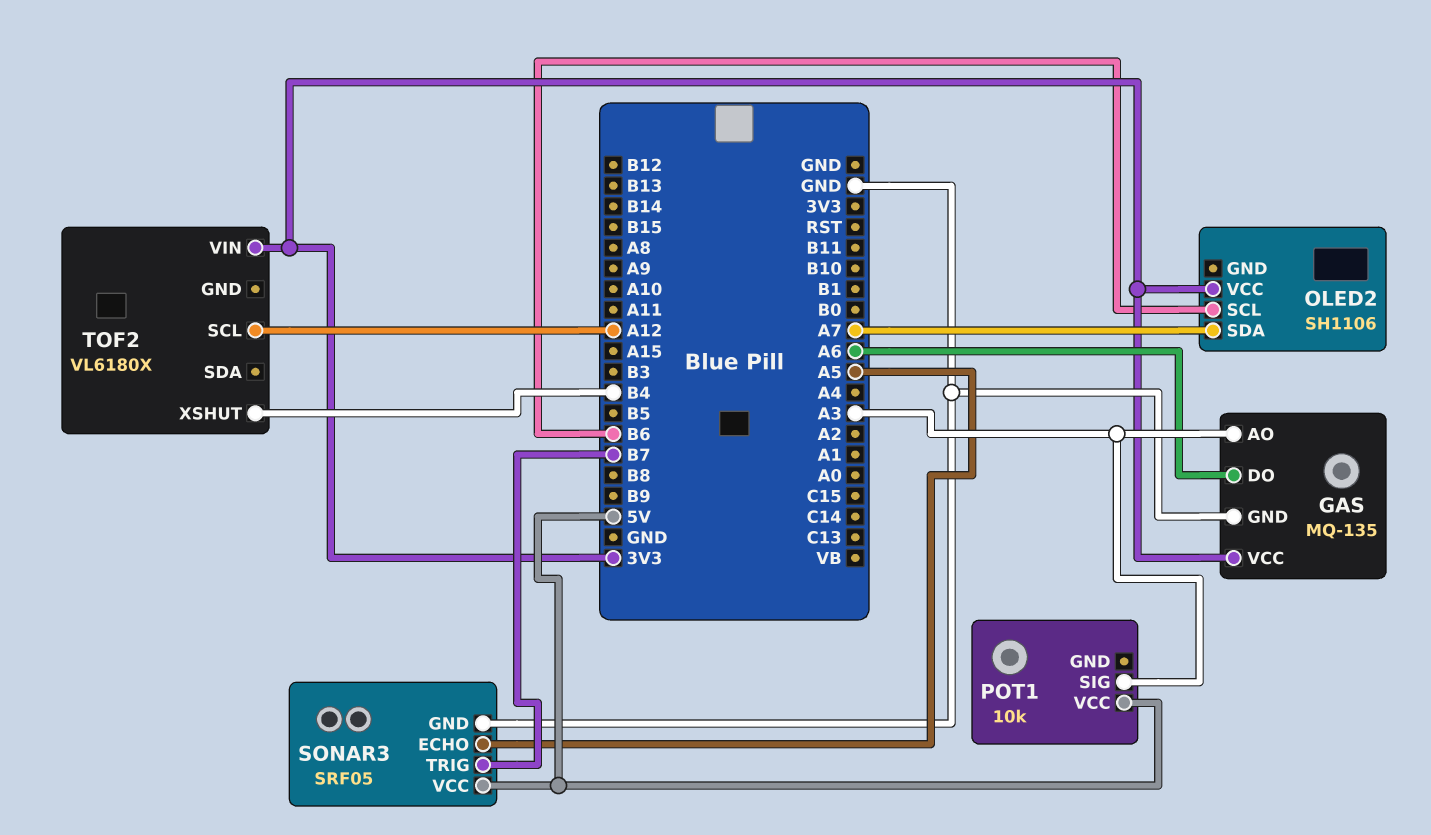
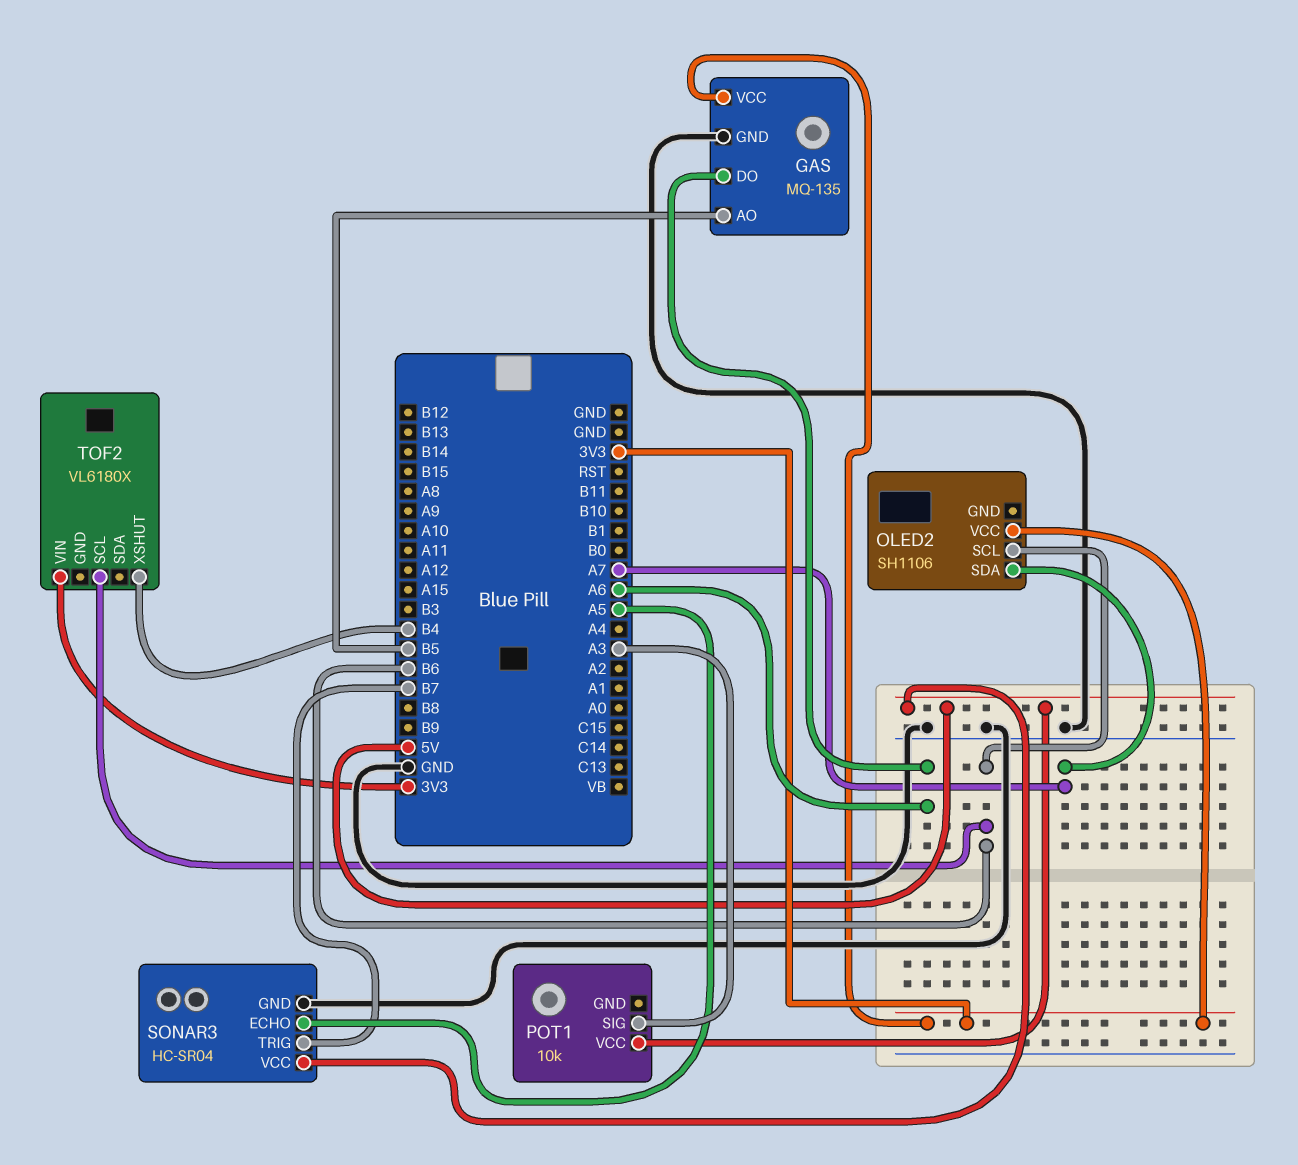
GAS pin AO: A3 -> B5
SONAR3: SRF05 -> HC-SR04
TOF2 pin SCL: A12 -> B6

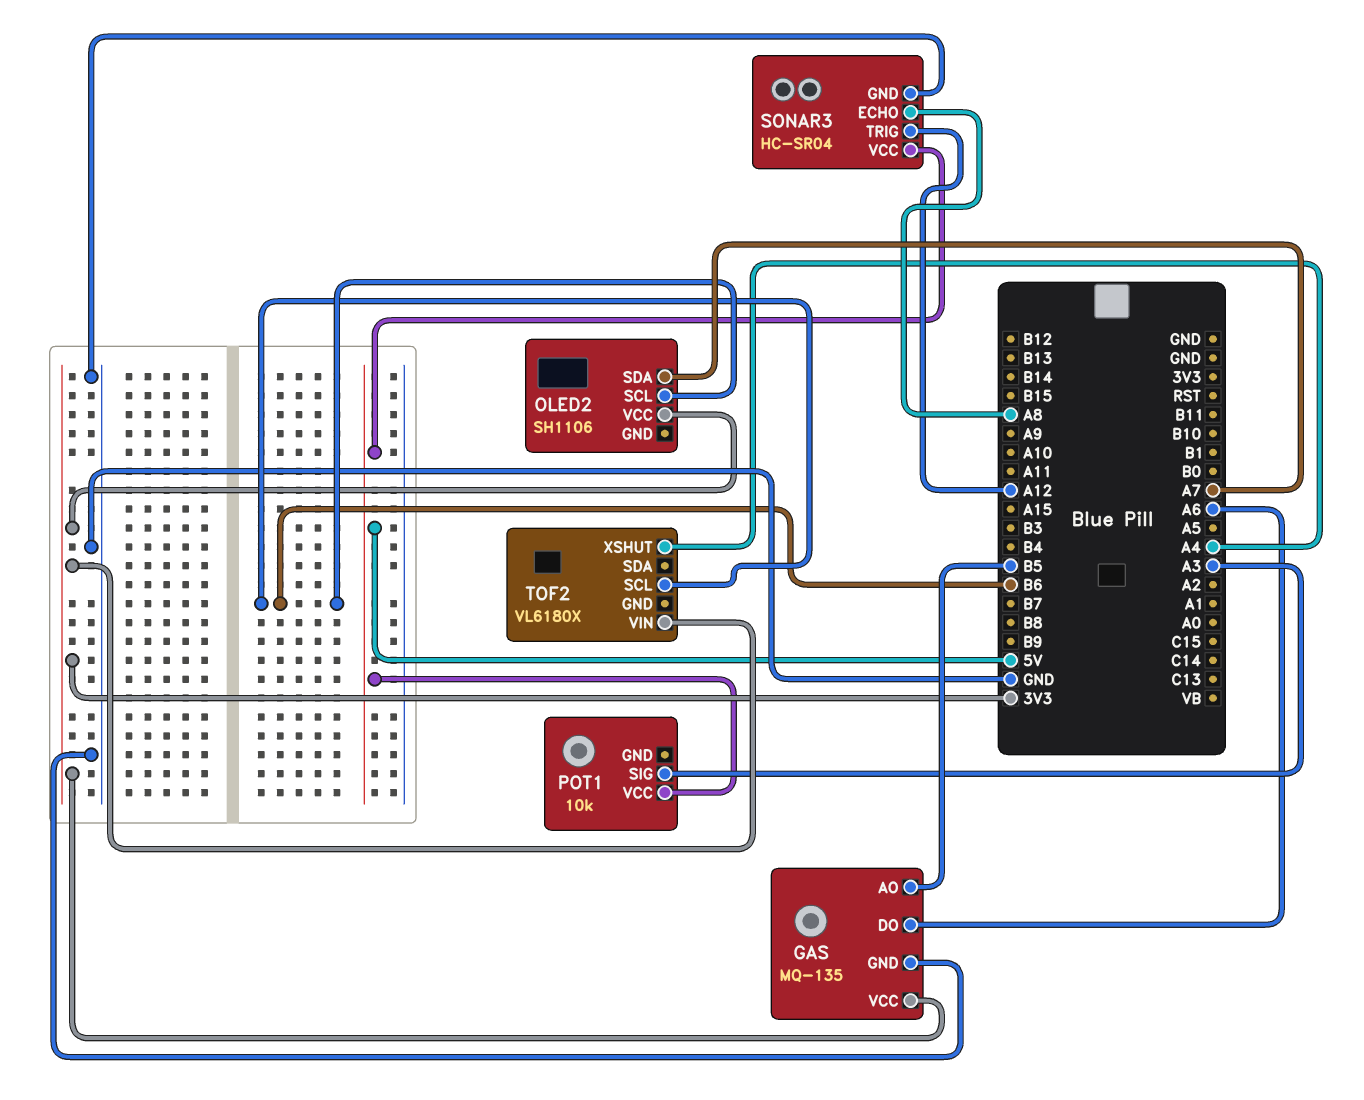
SONAR3 pin ECHO: A5 -> A8
SONAR3 pin TRIG: B7 -> A12
TOF2 pin XSHUT: B4 -> A4

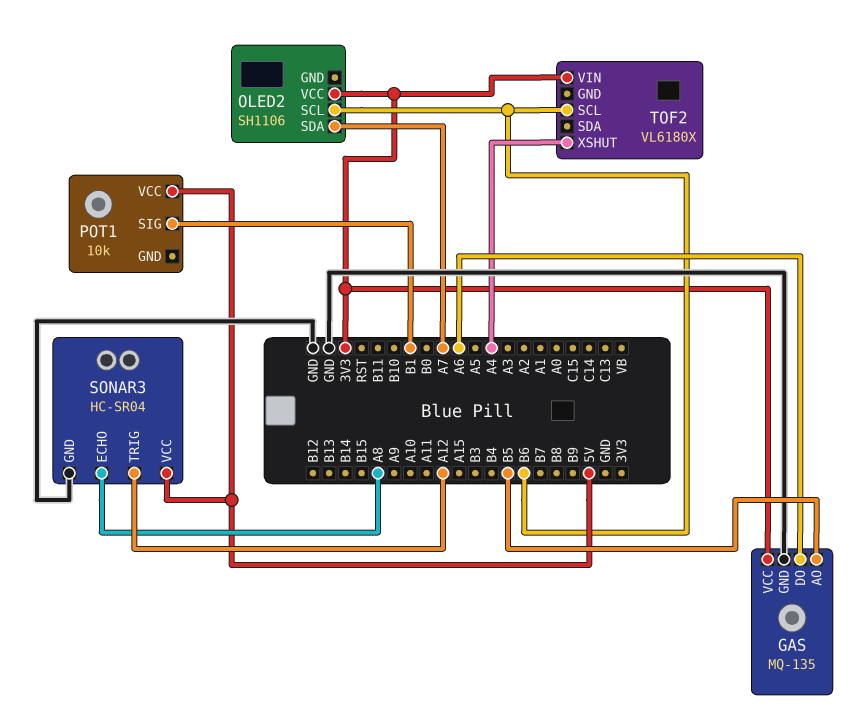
POT1 pin SIG: A3 -> B1

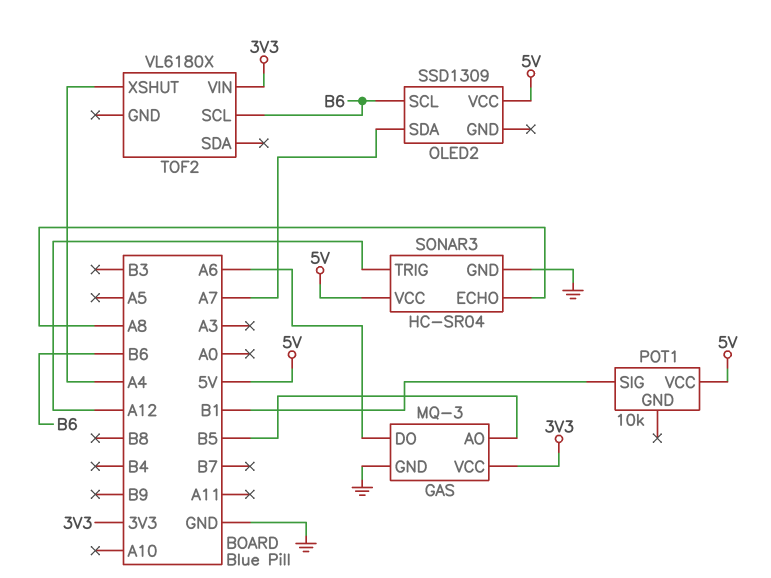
GAS: MQ-135 -> MQ-3
OLED2: SH1106 -> SSD1309
OLED2 pin VCC: 3V3 -> 5V

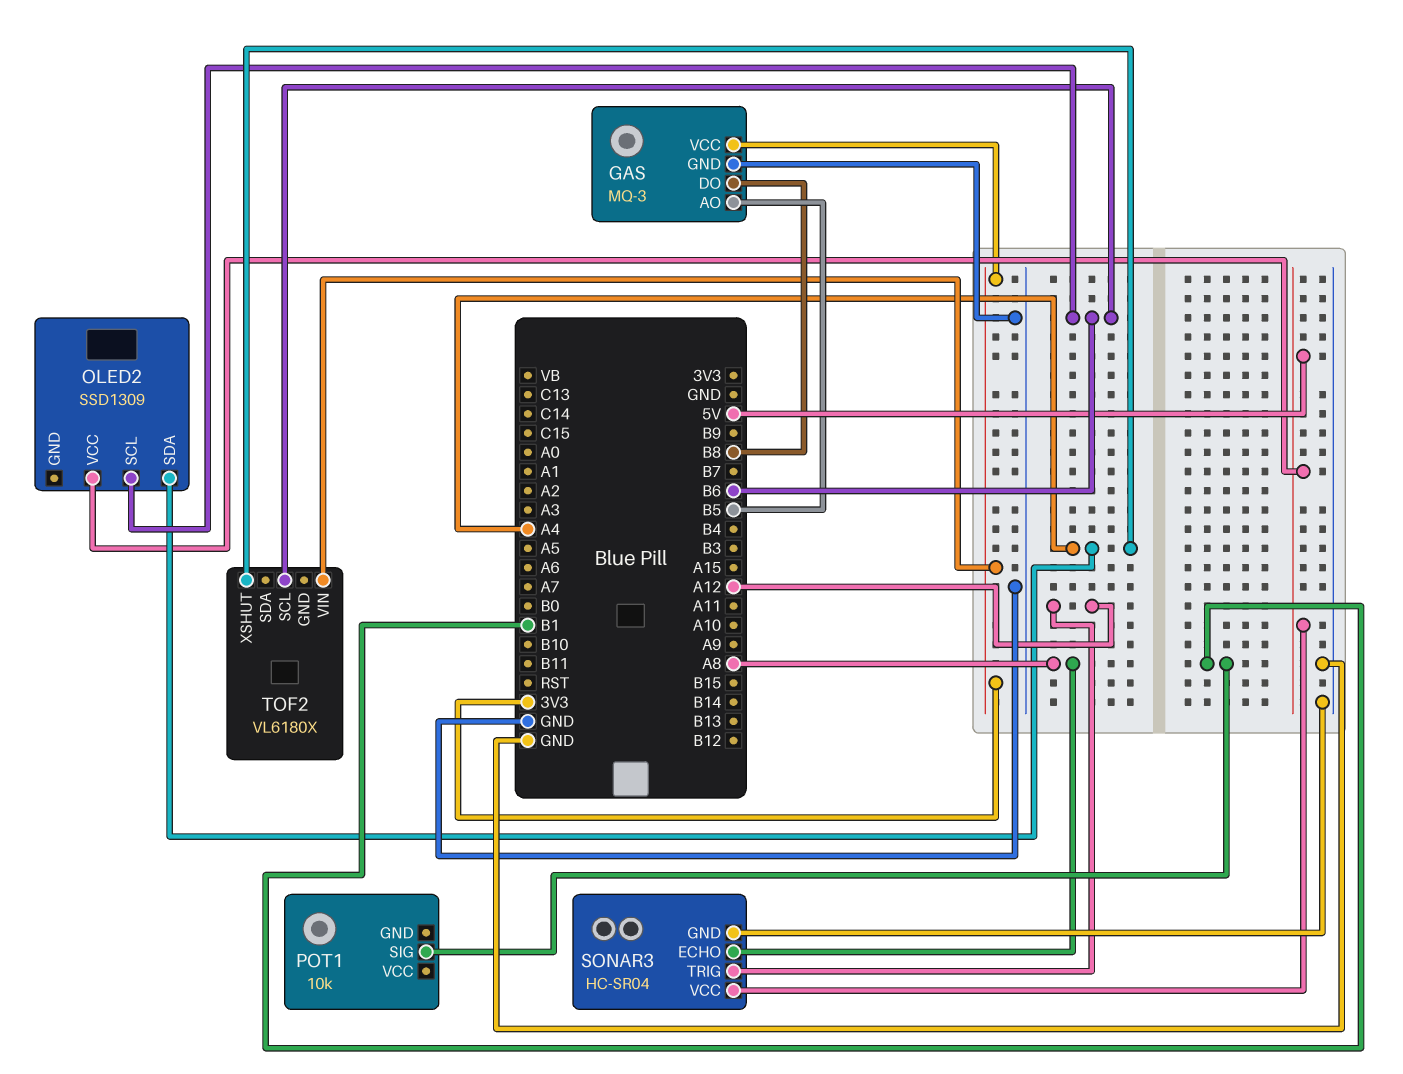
GAS pin DO: A6 -> B8
OLED2 pin SDA: A7 -> A4
POT1 pin VCC: 5V -> none

